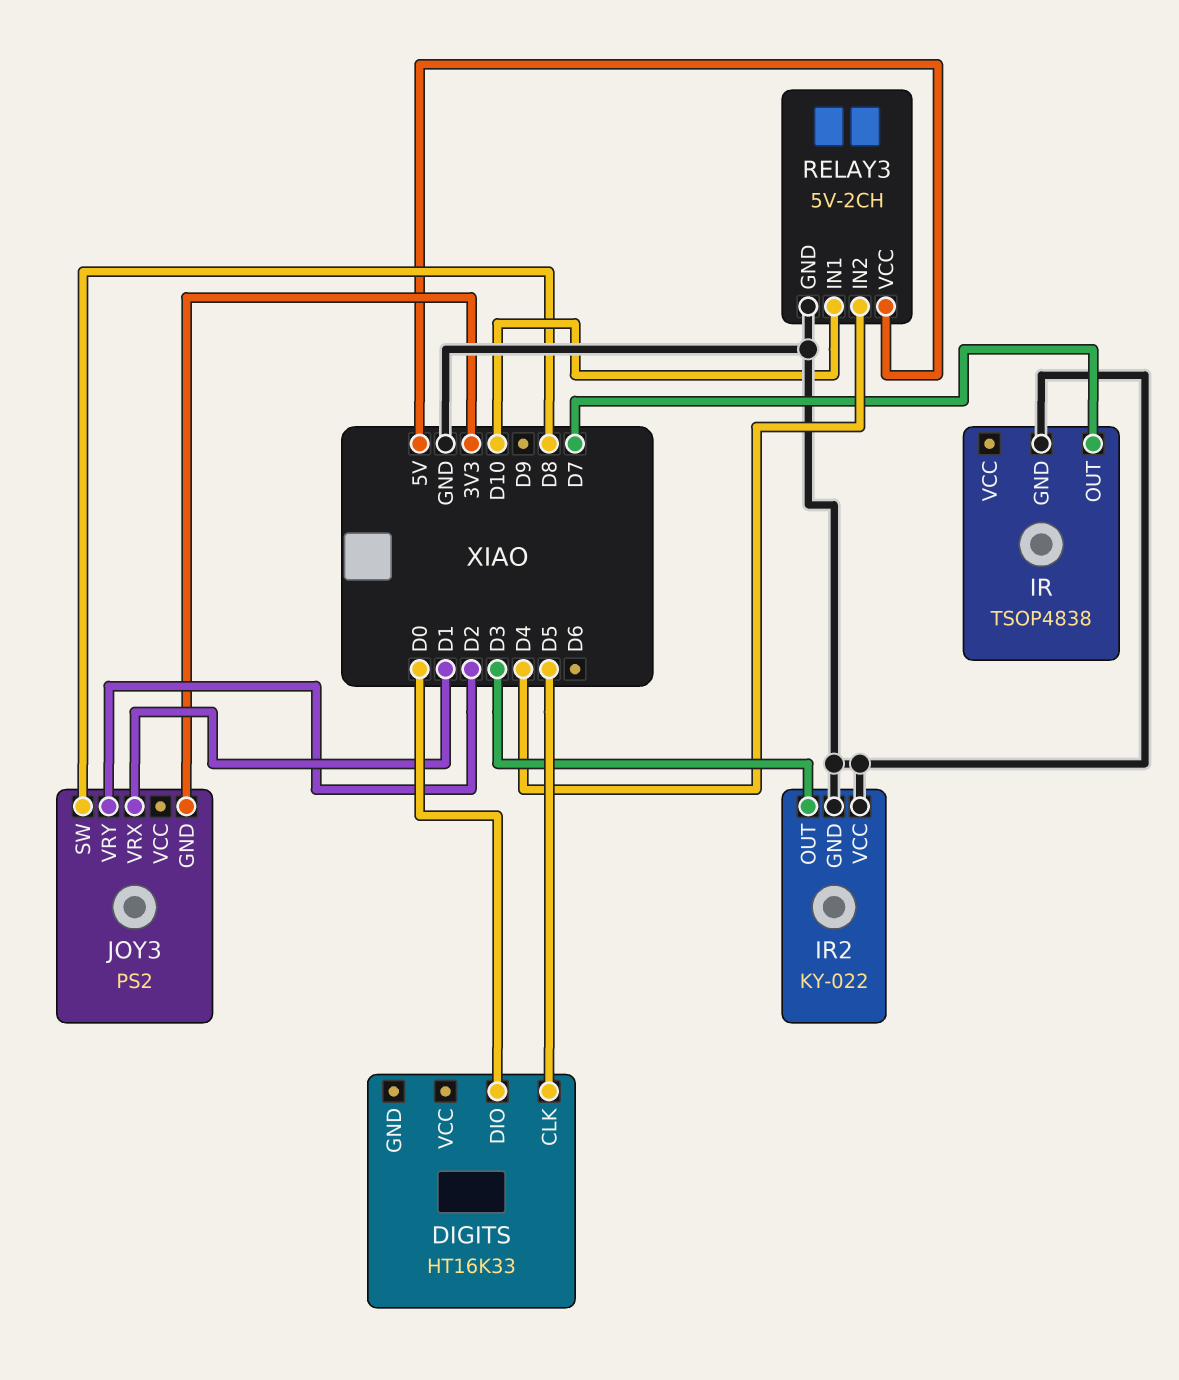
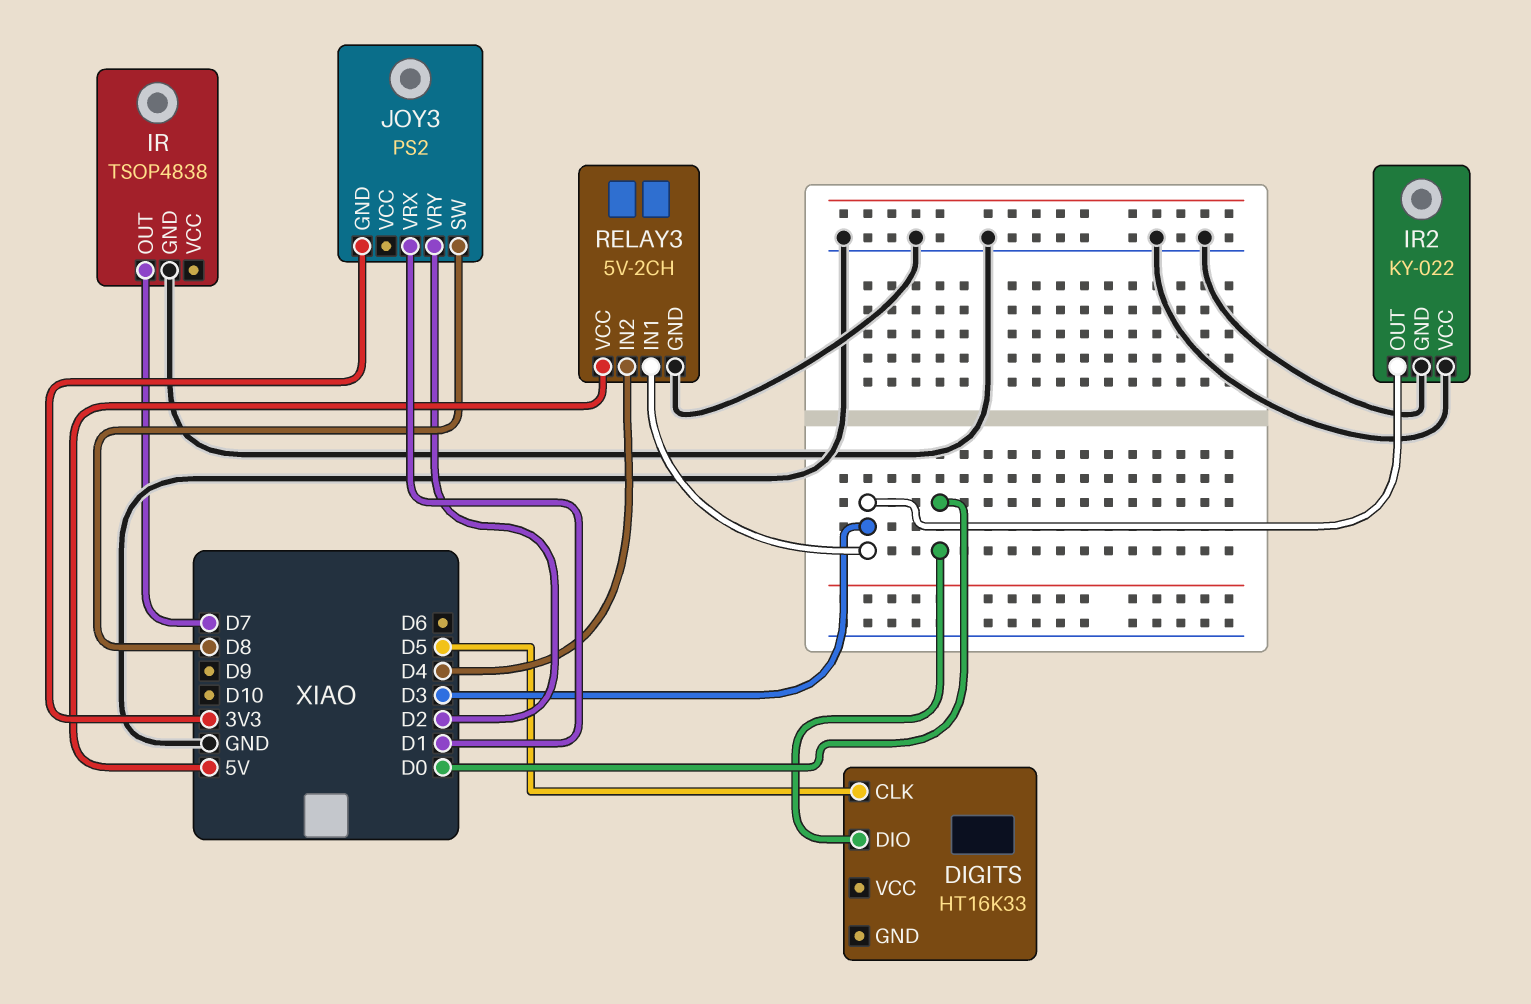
RELAY3 pin IN1: D10 -> D3

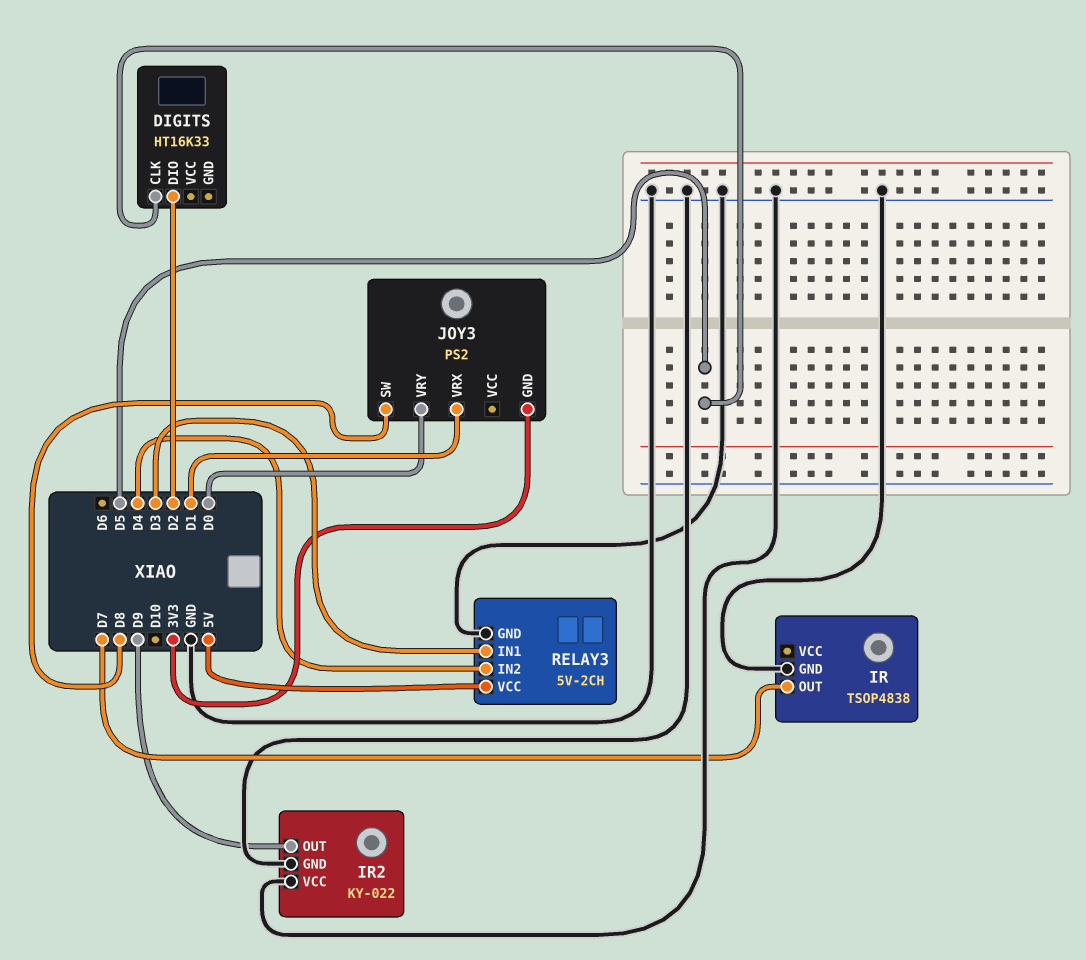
DIGITS pin DIO: D0 -> D2
IR2 pin OUT: D3 -> D9
JOY3 pin VRY: D2 -> D0

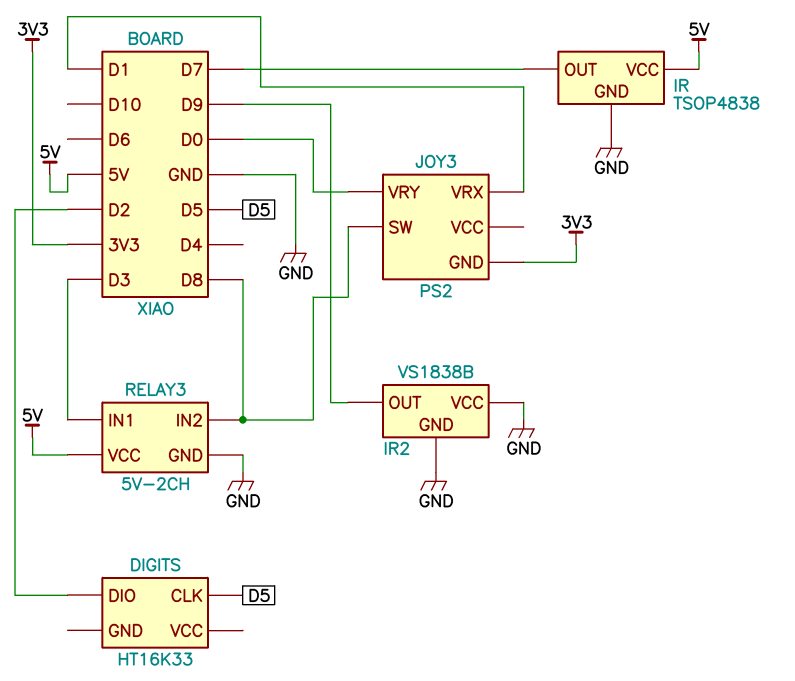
IR pin VCC: none -> 5V
IR2: KY-022 -> VS1838B
RELAY3 pin IN2: D4 -> D8

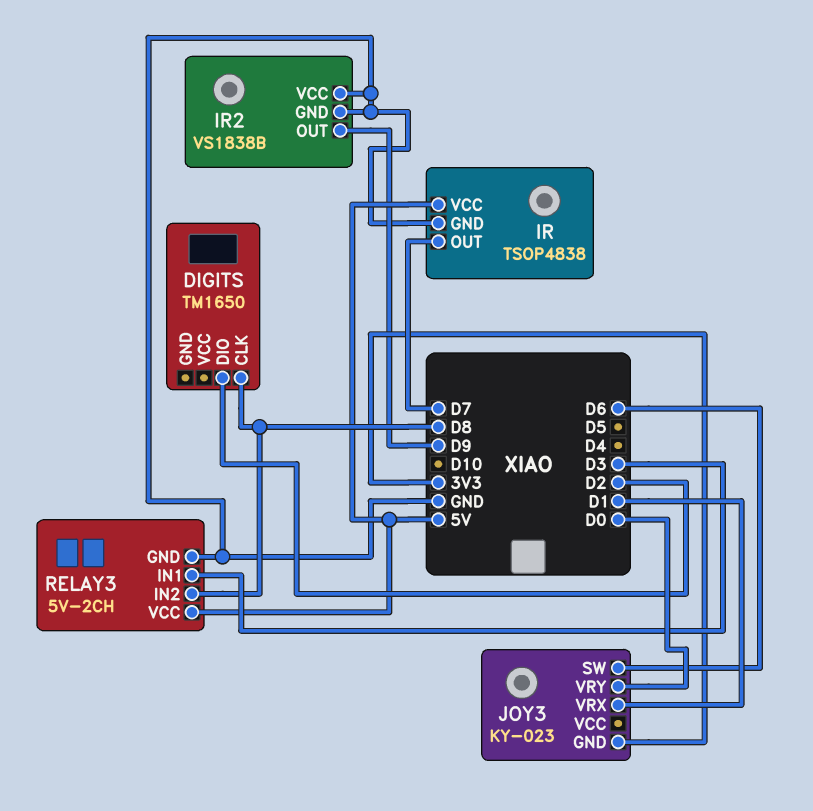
DIGITS: HT16K33 -> TM1650
DIGITS pin CLK: D5 -> D8
JOY3: PS2 -> KY-023
JOY3 pin SW: D8 -> D6

